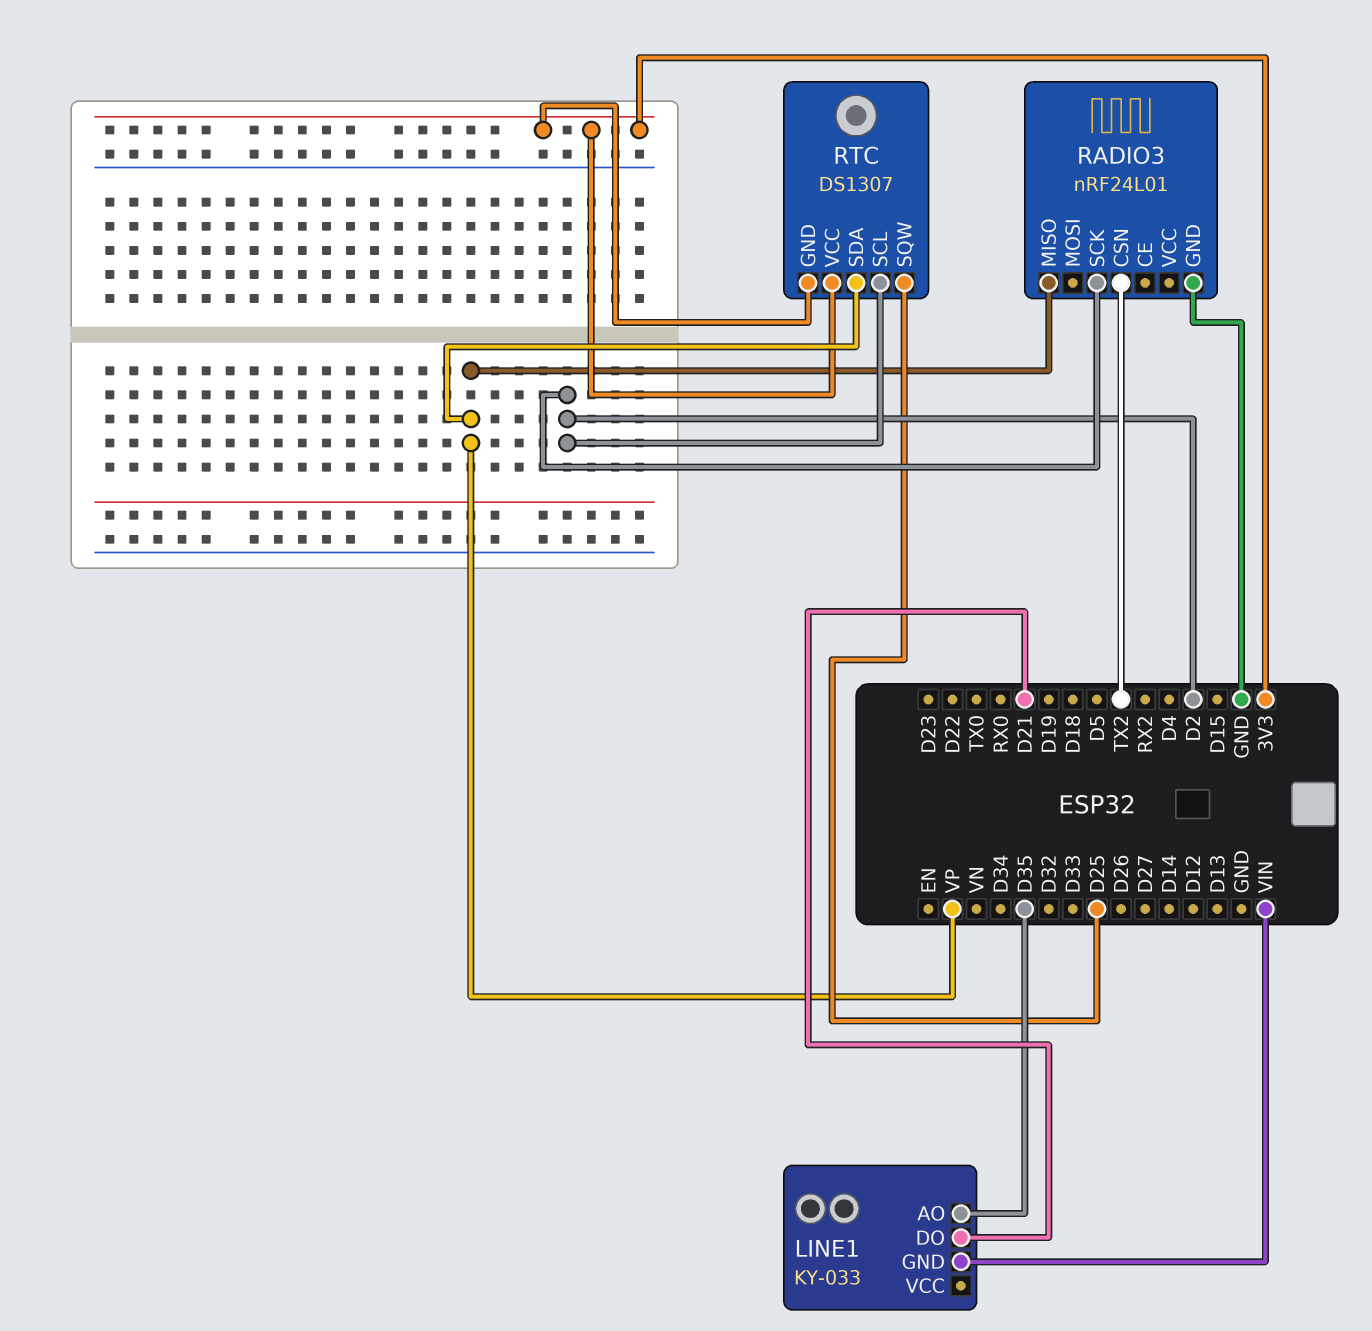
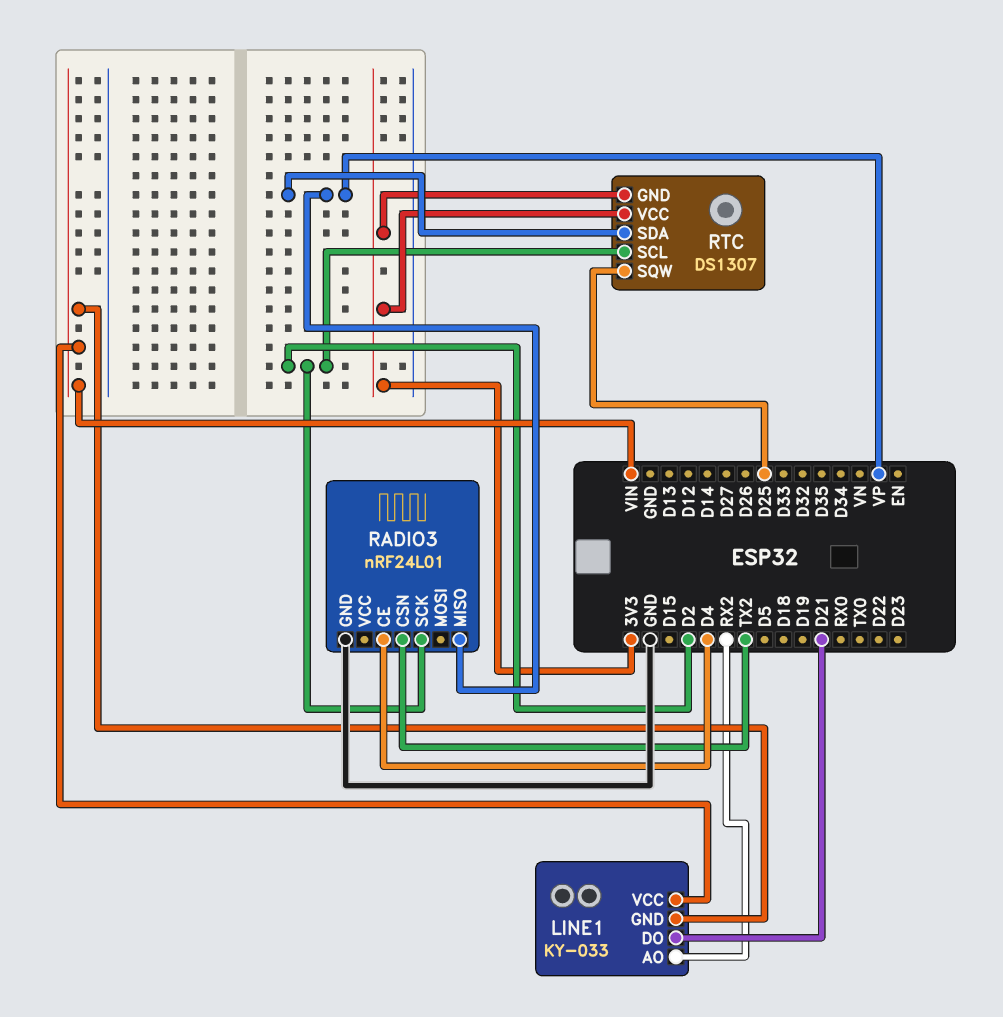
LINE1 pin AO: D35 -> RX2
LINE1 pin VCC: none -> VIN
RADIO3 pin CE: none -> D4

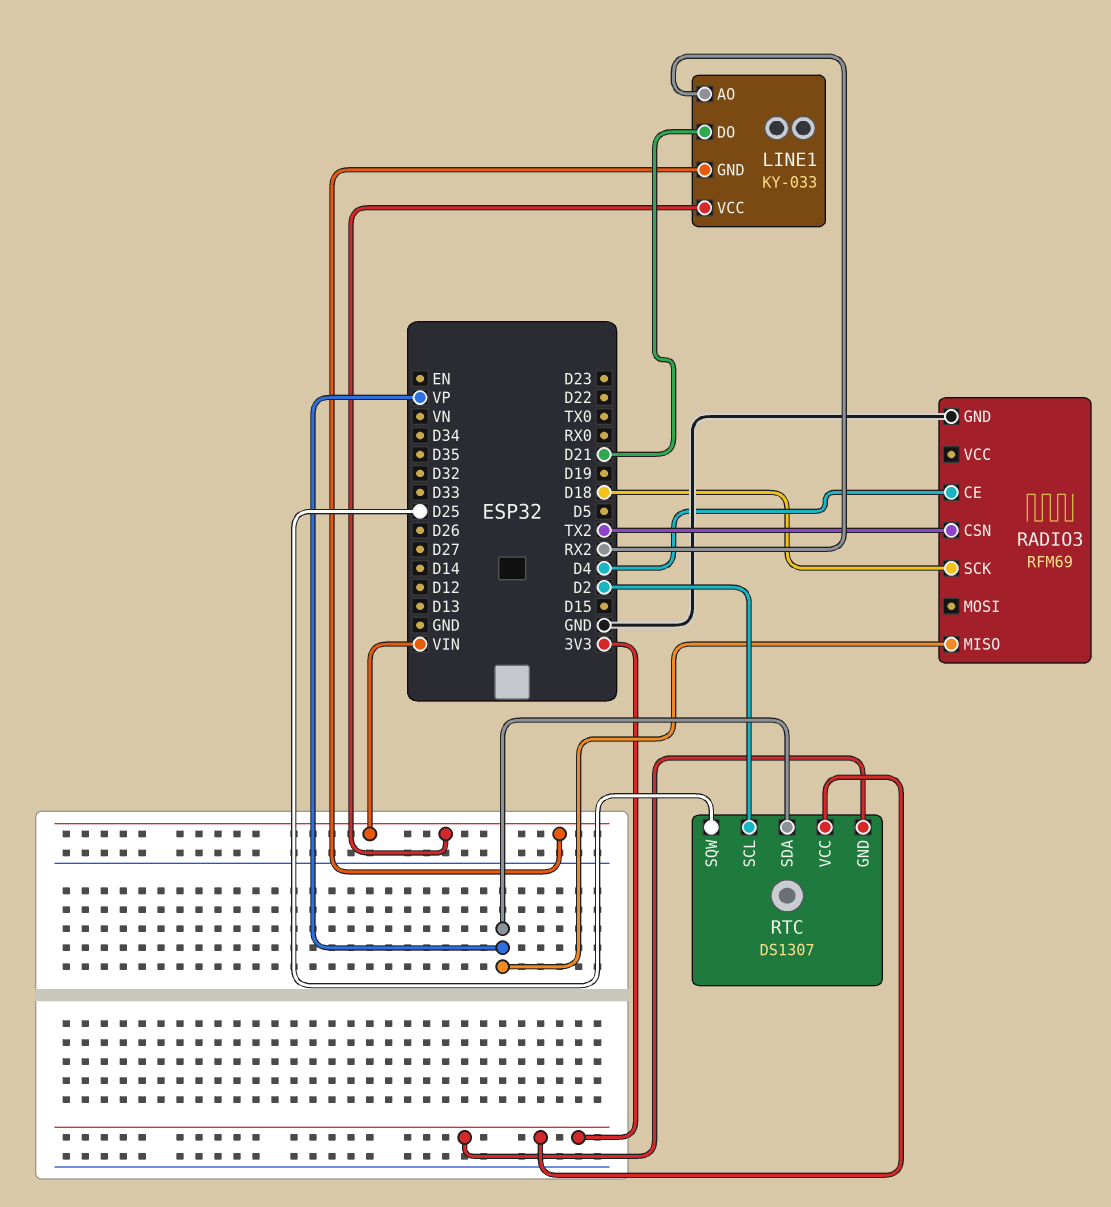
RADIO3: nRF24L01 -> RFM69
RADIO3 pin SCK: D2 -> D18

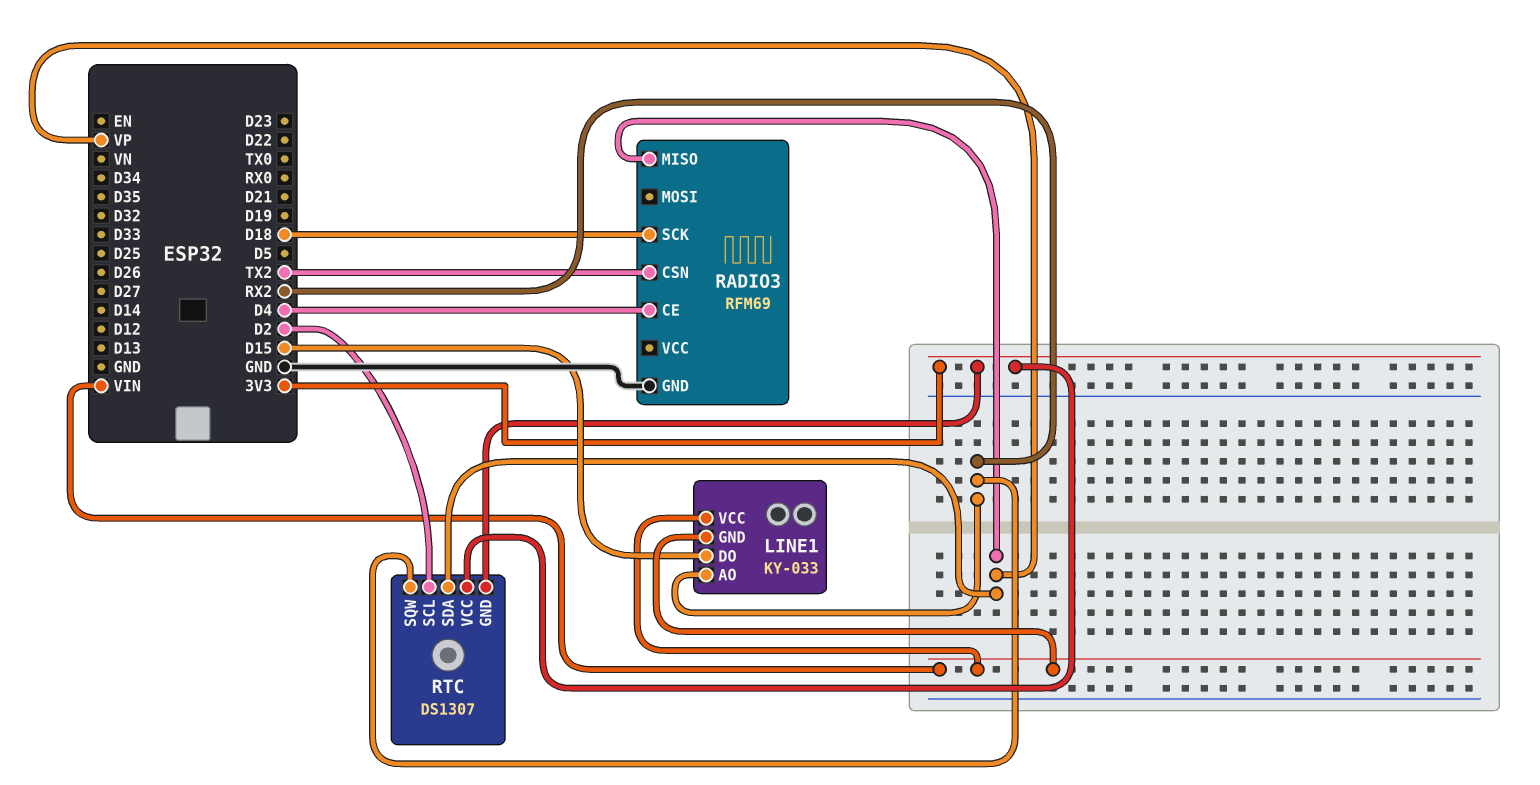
LINE1 pin DO: D21 -> D15
RTC pin SQW: D25 -> RX2

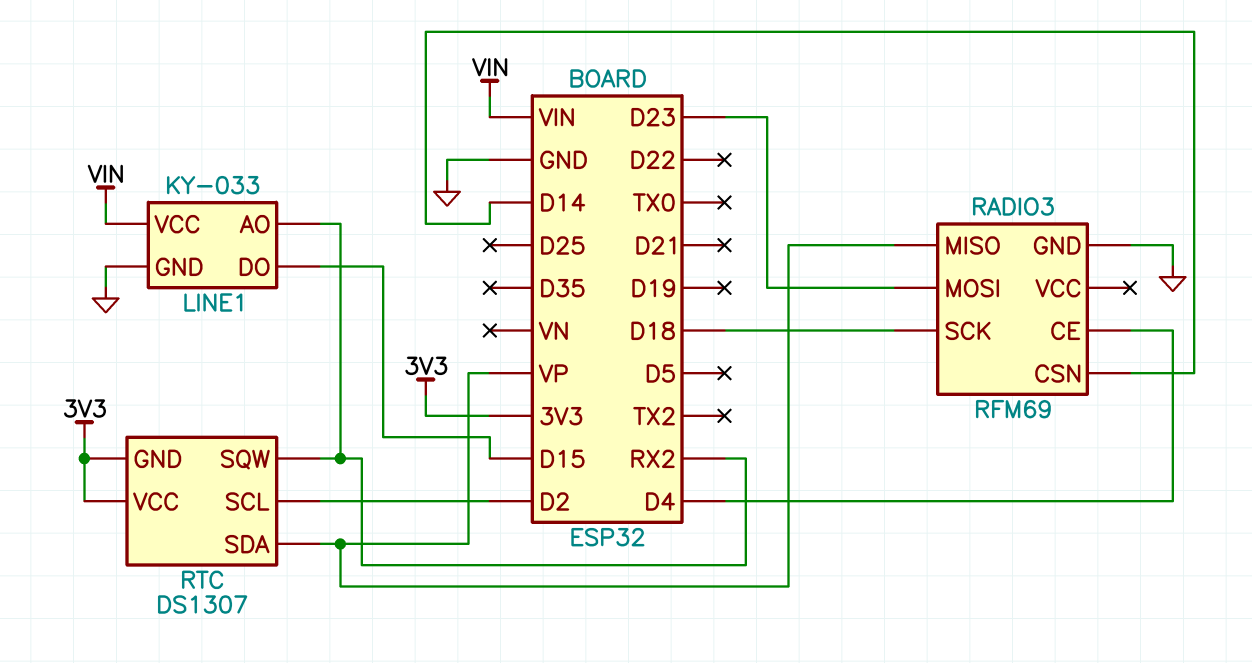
LINE1 pin GND: VIN -> GND
RADIO3 pin CSN: TX2 -> D14
RADIO3 pin MOSI: none -> D23

